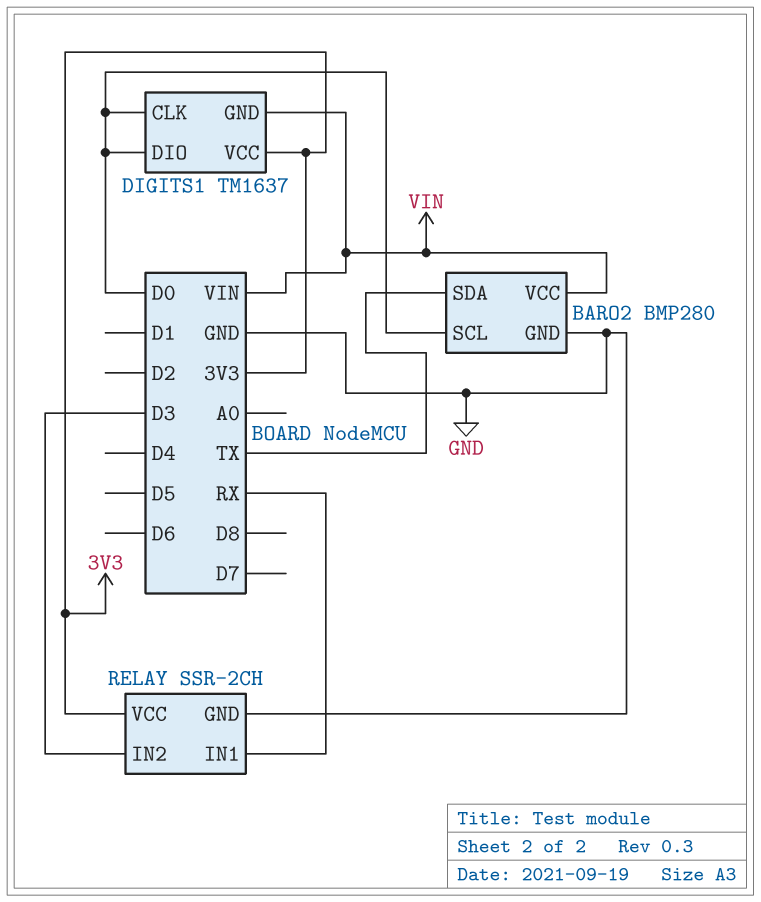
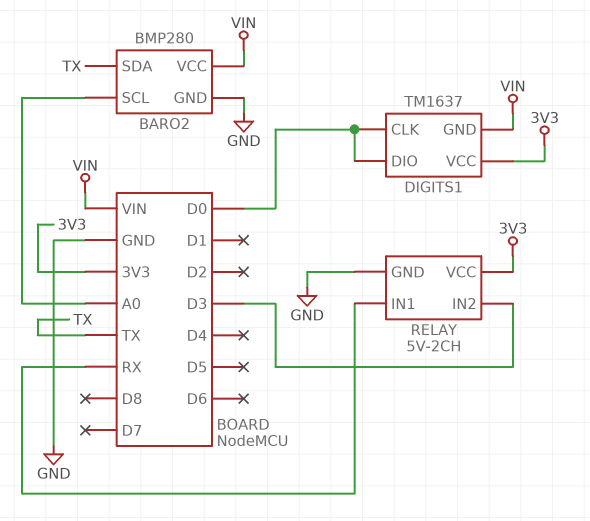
BARO2 pin SCL: D0 -> A0
RELAY: SSR-2CH -> 5V-2CH

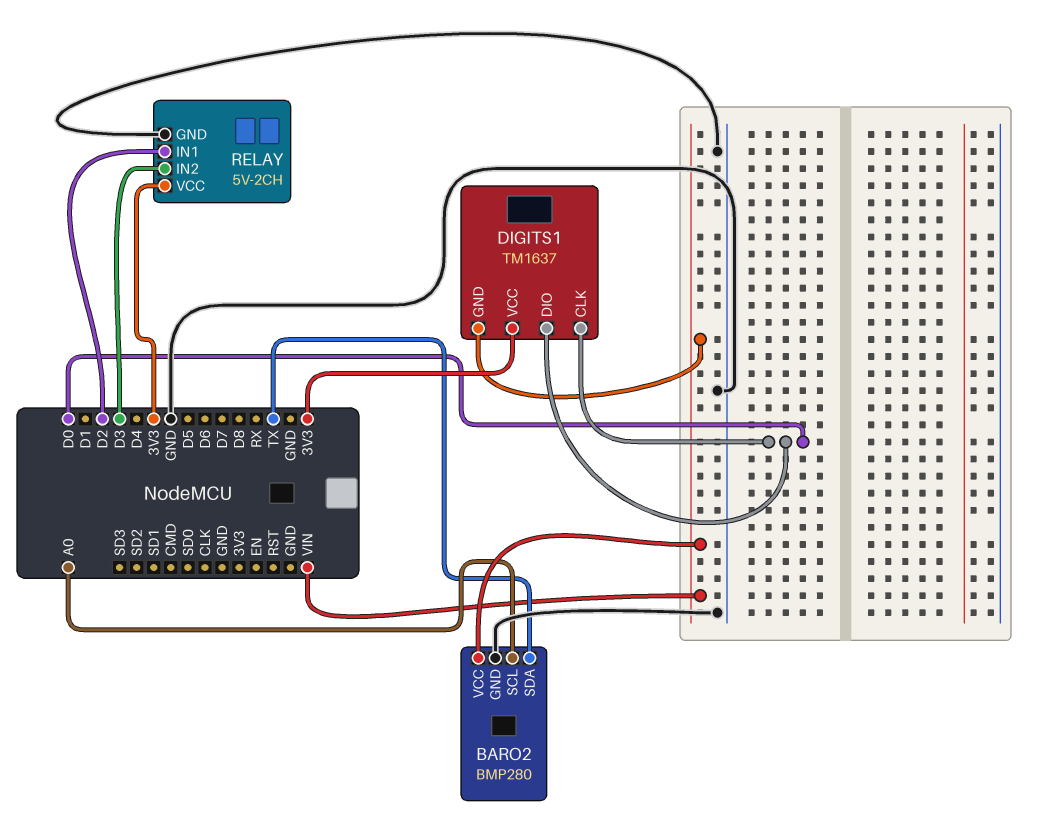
RELAY pin IN1: RX -> D2

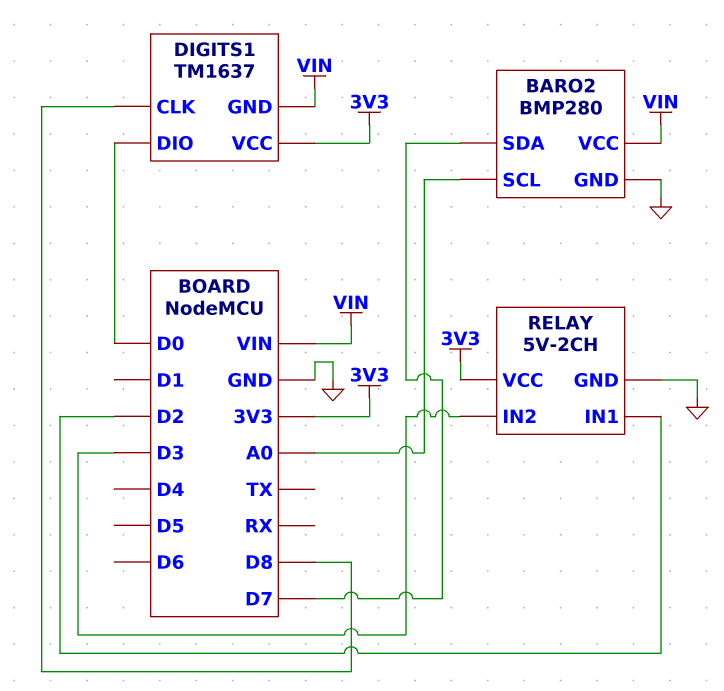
BARO2 pin SDA: TX -> D7
DIGITS1 pin CLK: D0 -> D8

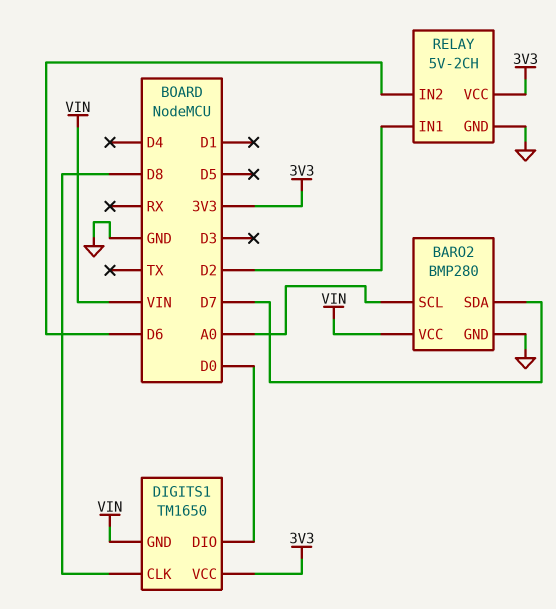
DIGITS1: TM1637 -> TM1650
RELAY pin IN2: D3 -> D6

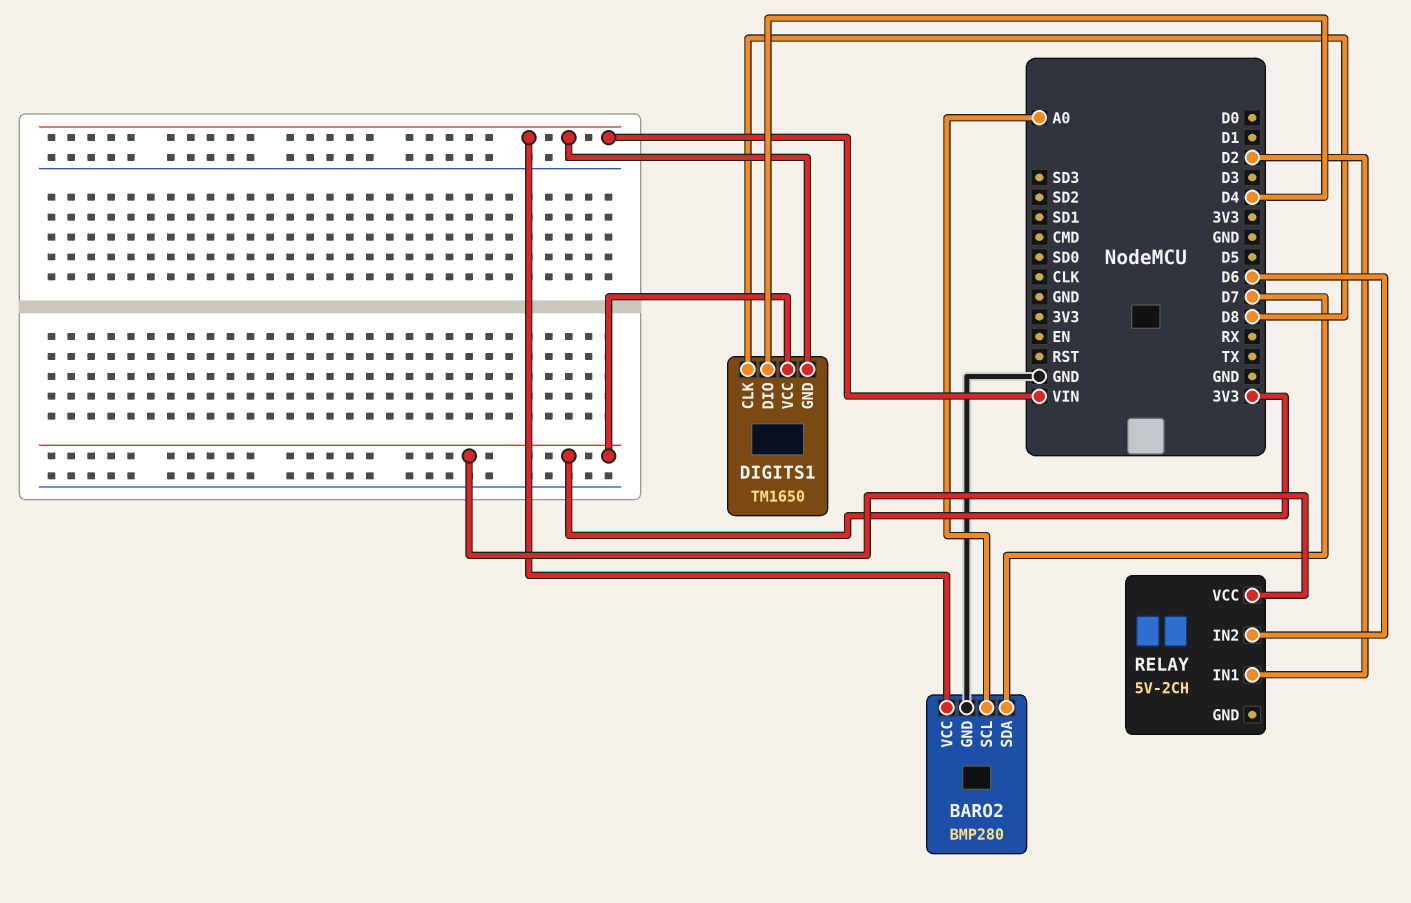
DIGITS1 pin DIO: D0 -> D4
RELAY pin GND: GND -> none

